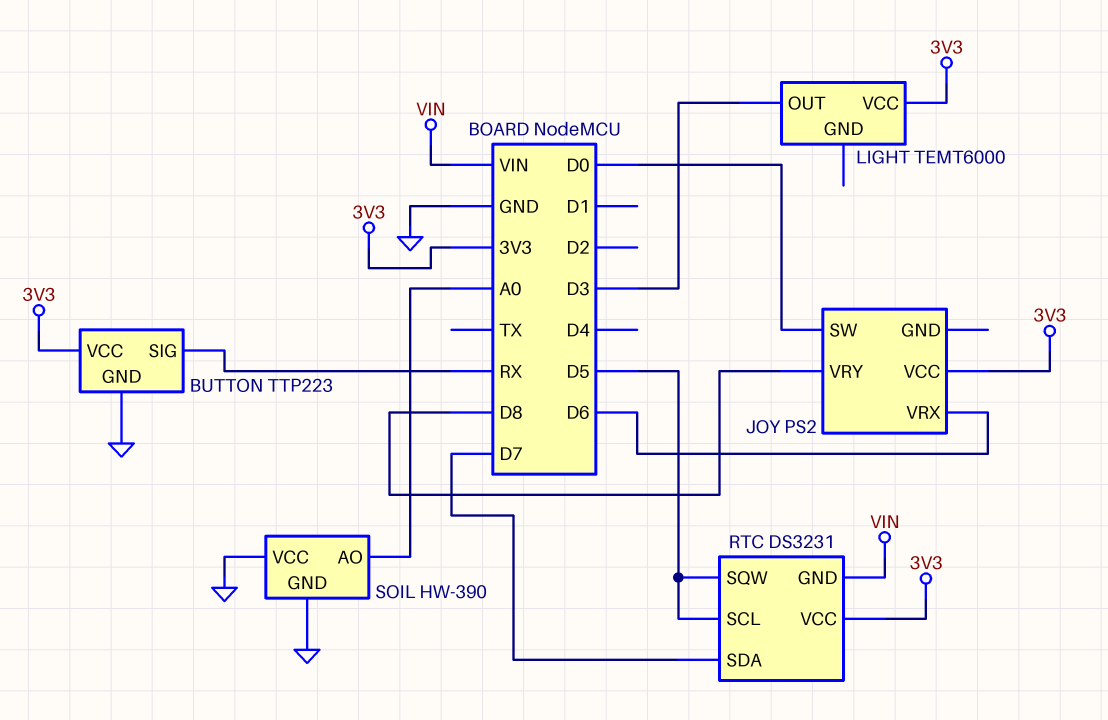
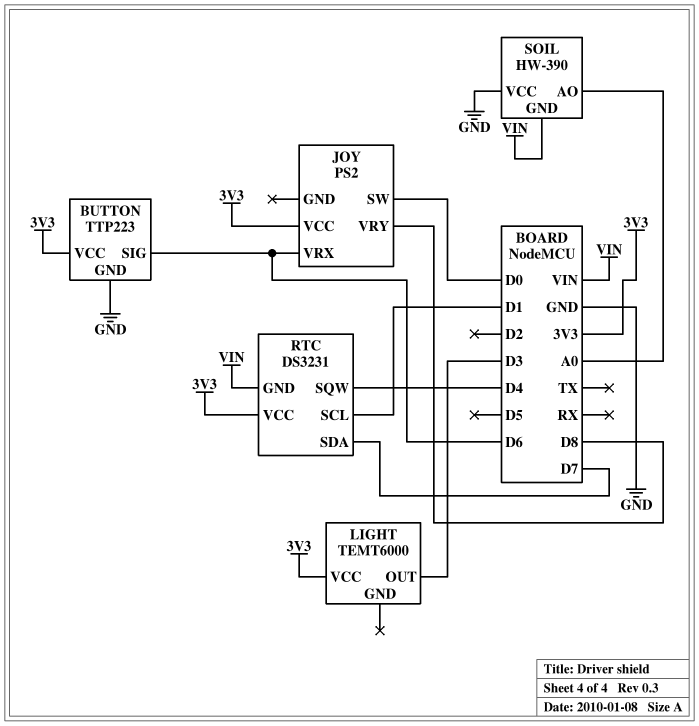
BUTTON pin SIG: RX -> D6
RTC pin SCL: D5 -> D1
RTC pin SQW: D5 -> D4
SOIL pin GND: GND -> VIN

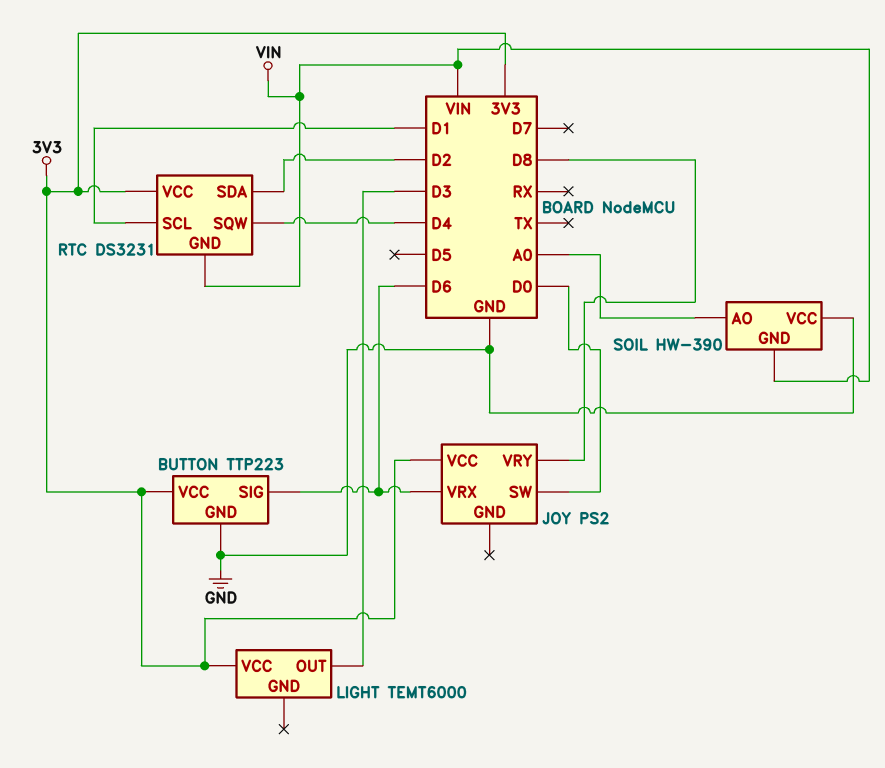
RTC pin SDA: D7 -> D2

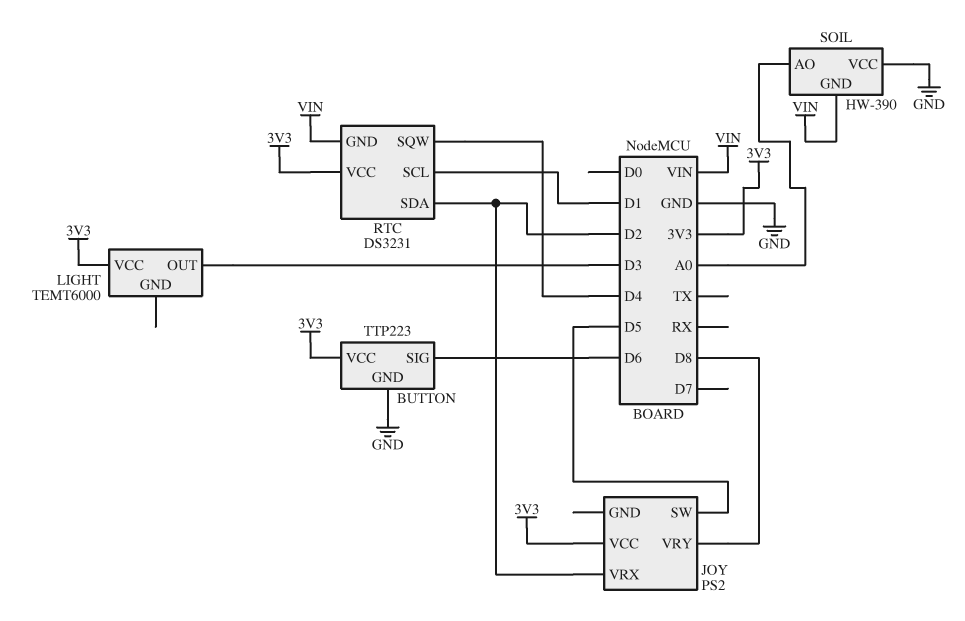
JOY pin SW: D0 -> D5
JOY pin VRX: D6 -> D2

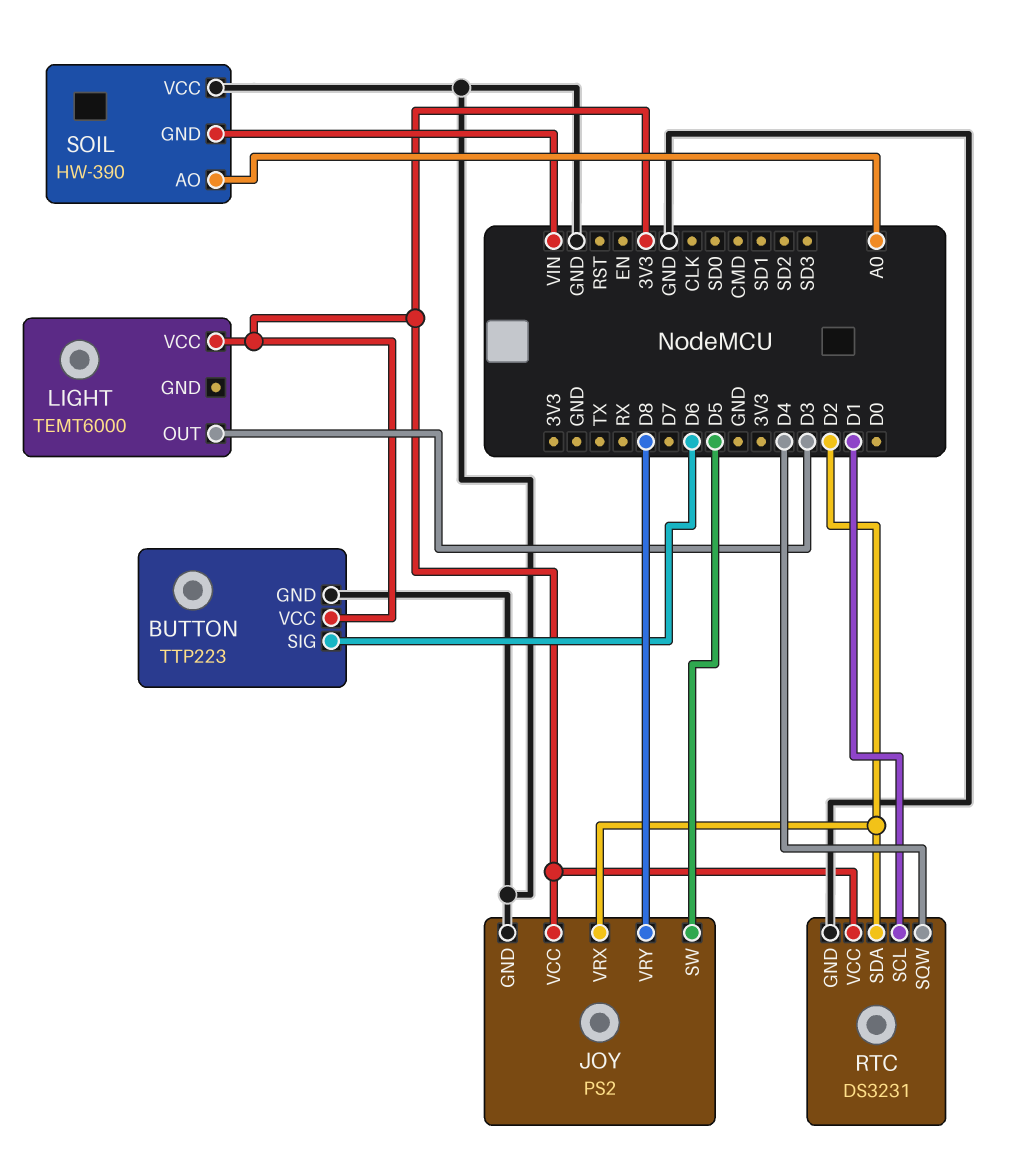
JOY pin GND: none -> GND
RTC pin GND: VIN -> GND

